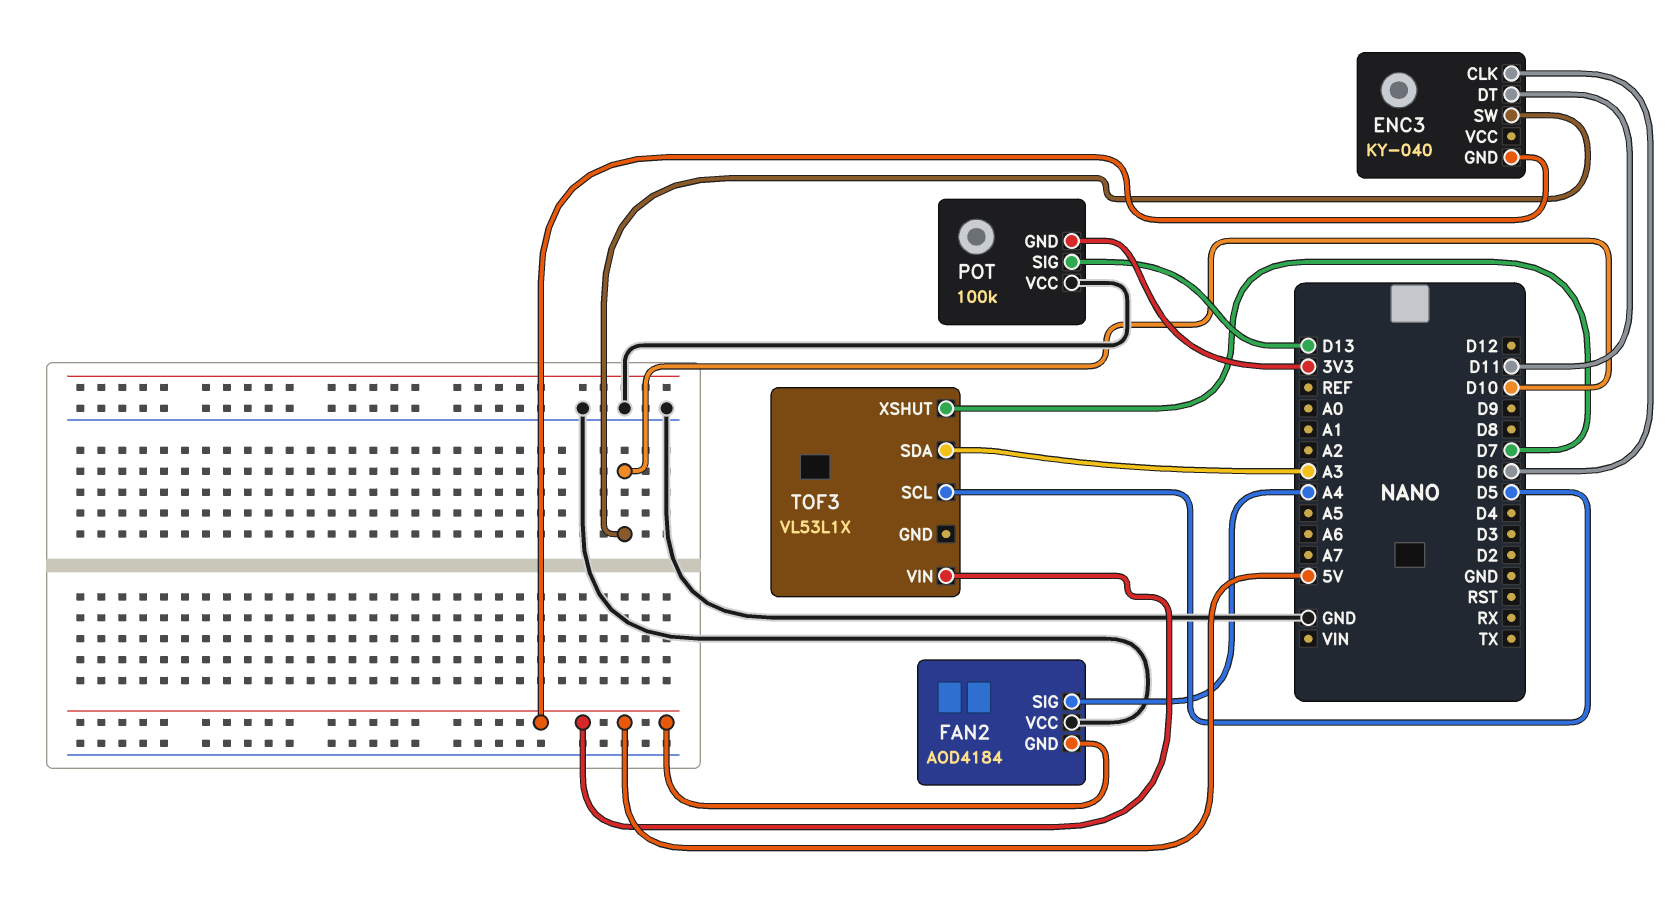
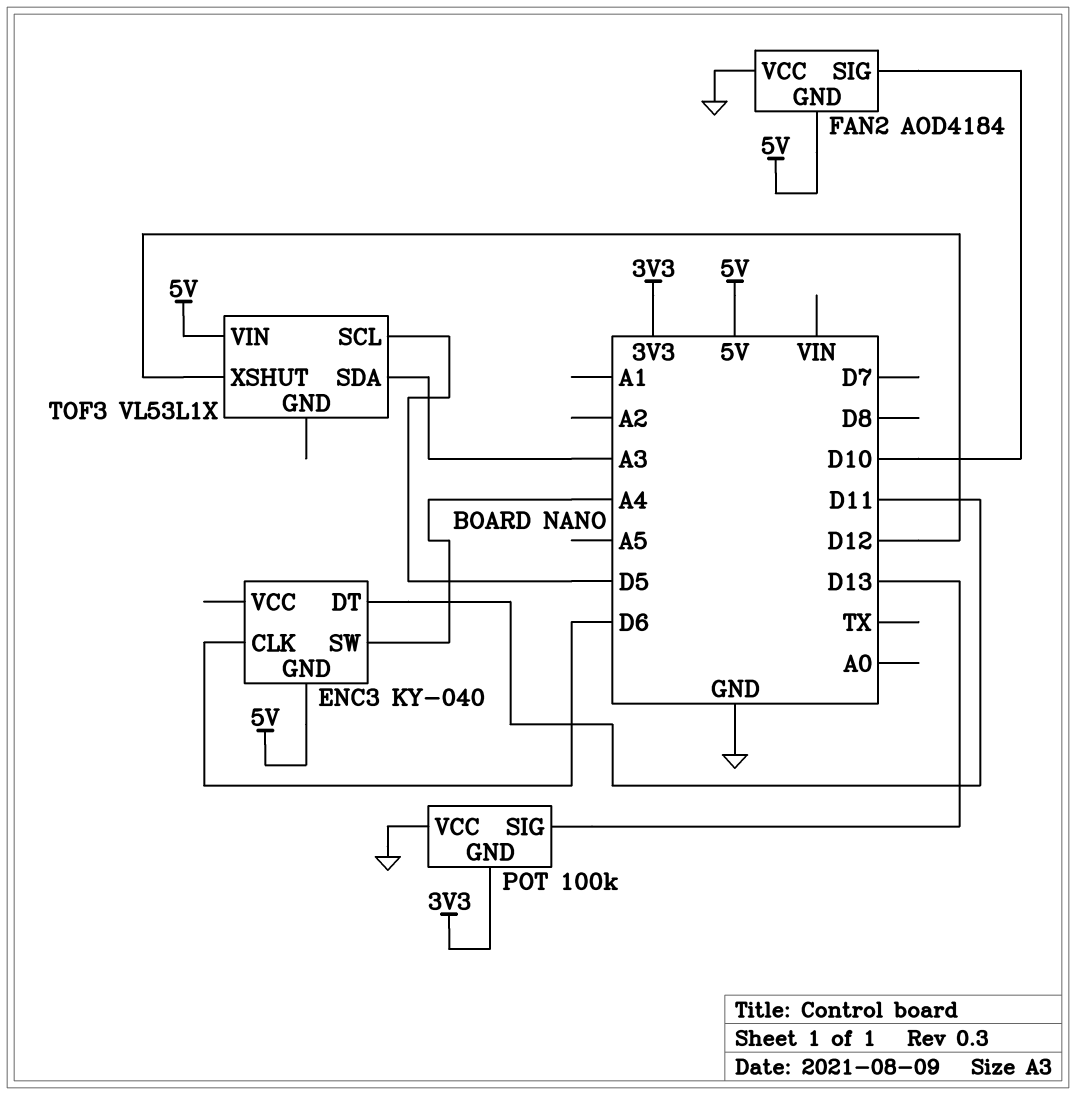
ENC3 pin SW: D10 -> A4
FAN2 pin SIG: A4 -> D10
TOF3 pin XSHUT: D7 -> D12

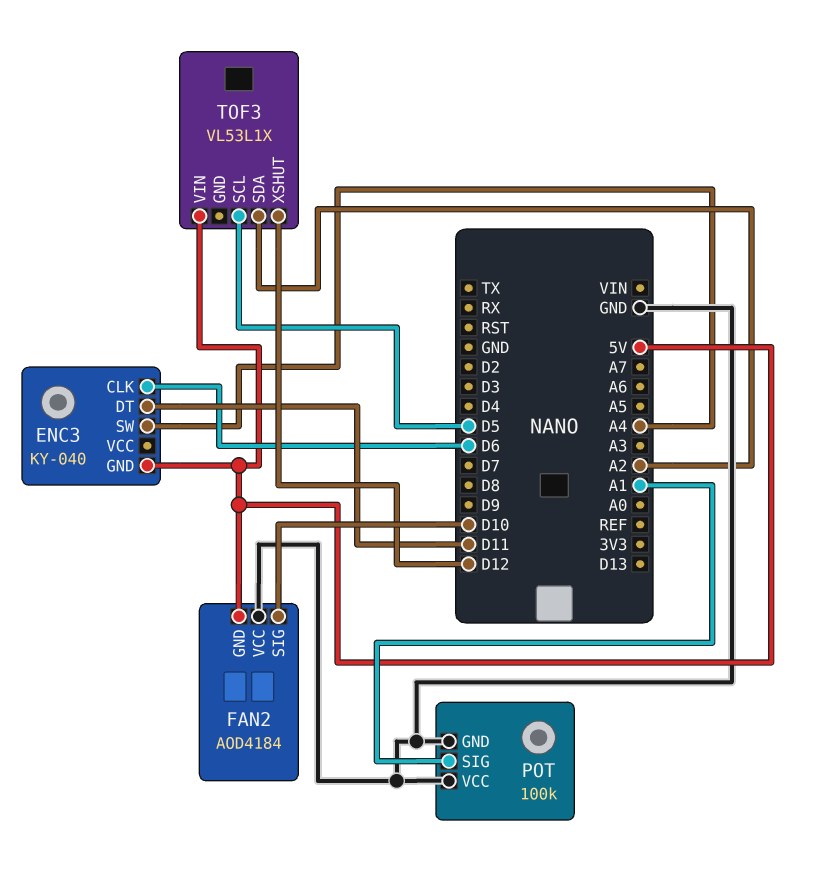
POT pin GND: 3V3 -> GND
POT pin SIG: D13 -> A1
TOF3 pin SDA: A3 -> A2

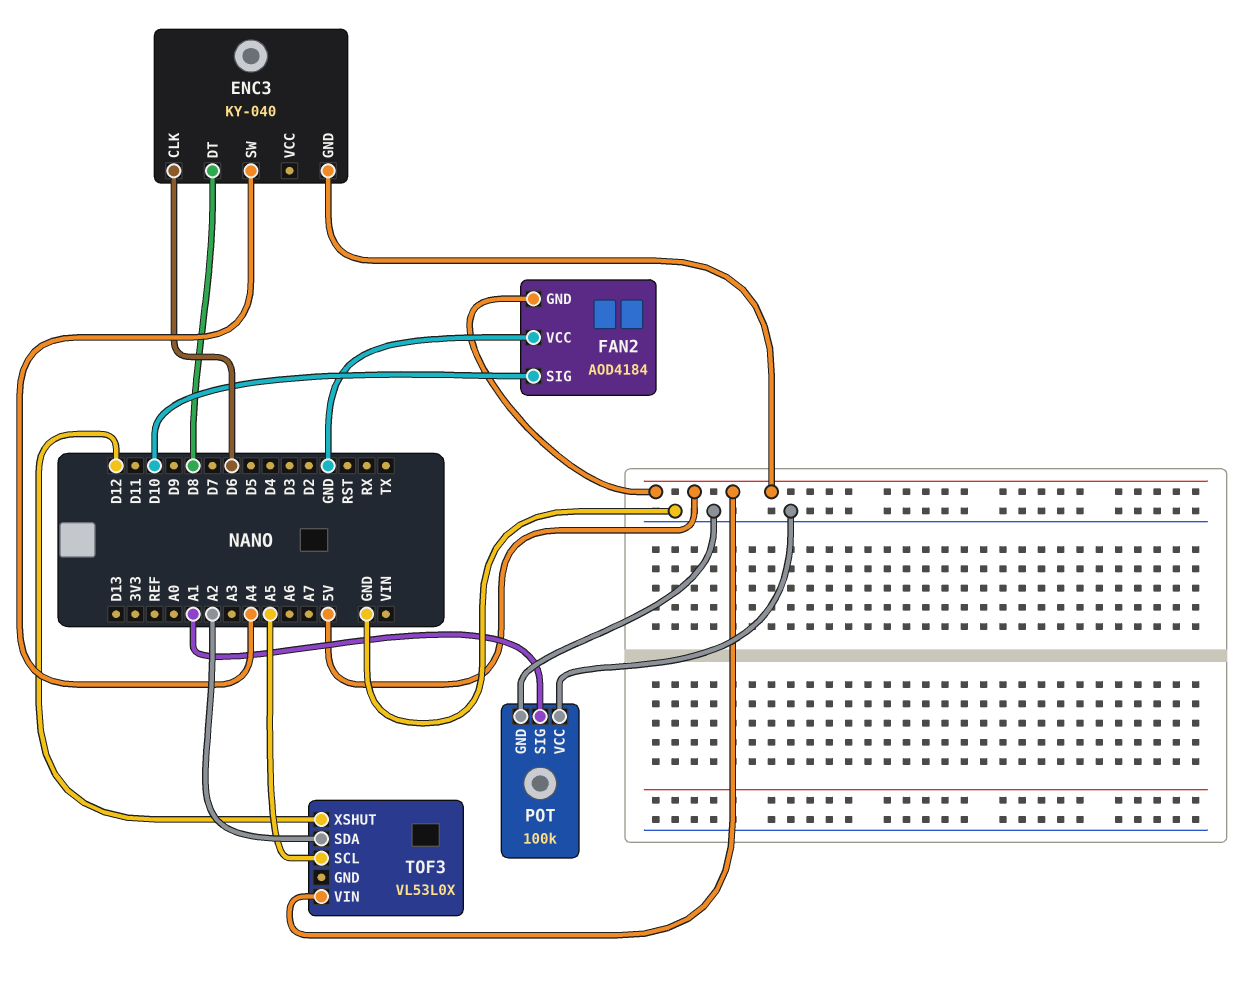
ENC3 pin DT: D11 -> D8
TOF3: VL53L1X -> VL53L0X
TOF3 pin SCL: D5 -> A5

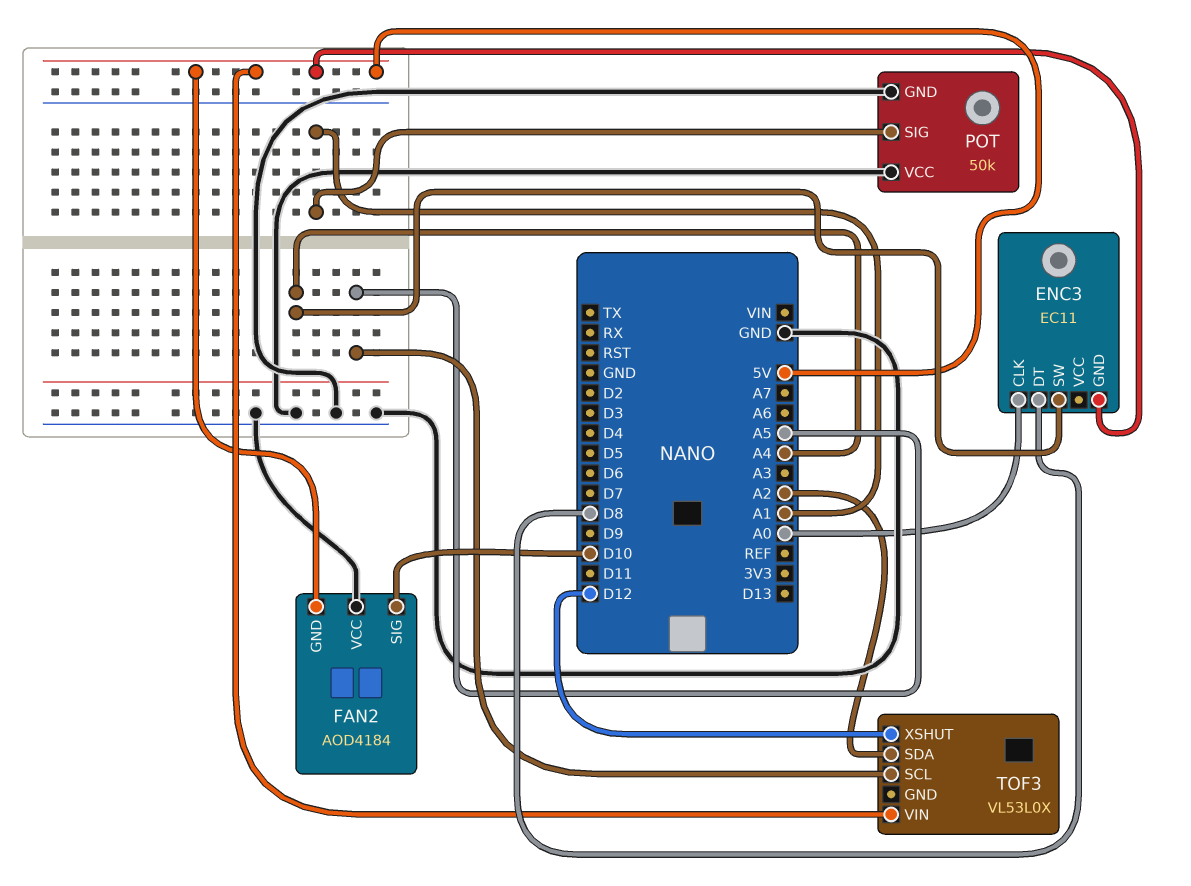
ENC3: KY-040 -> EC11
ENC3 pin CLK: D6 -> A0
POT: 100k -> 50k

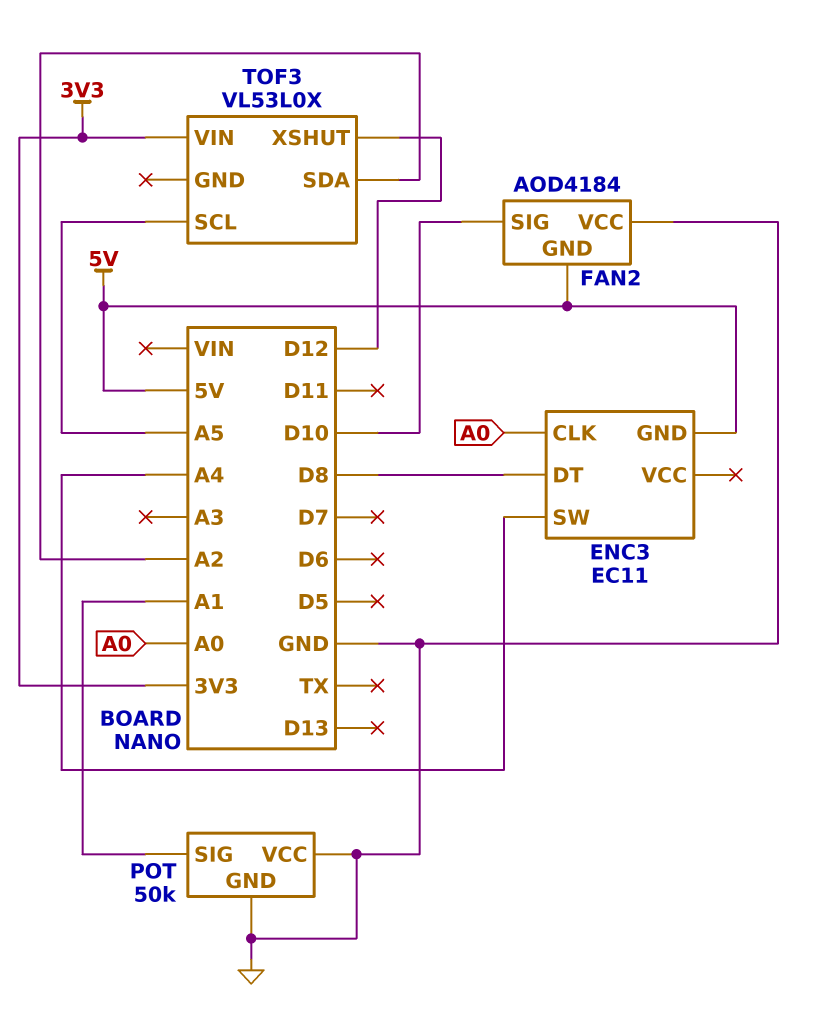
TOF3 pin VIN: 5V -> 3V3

